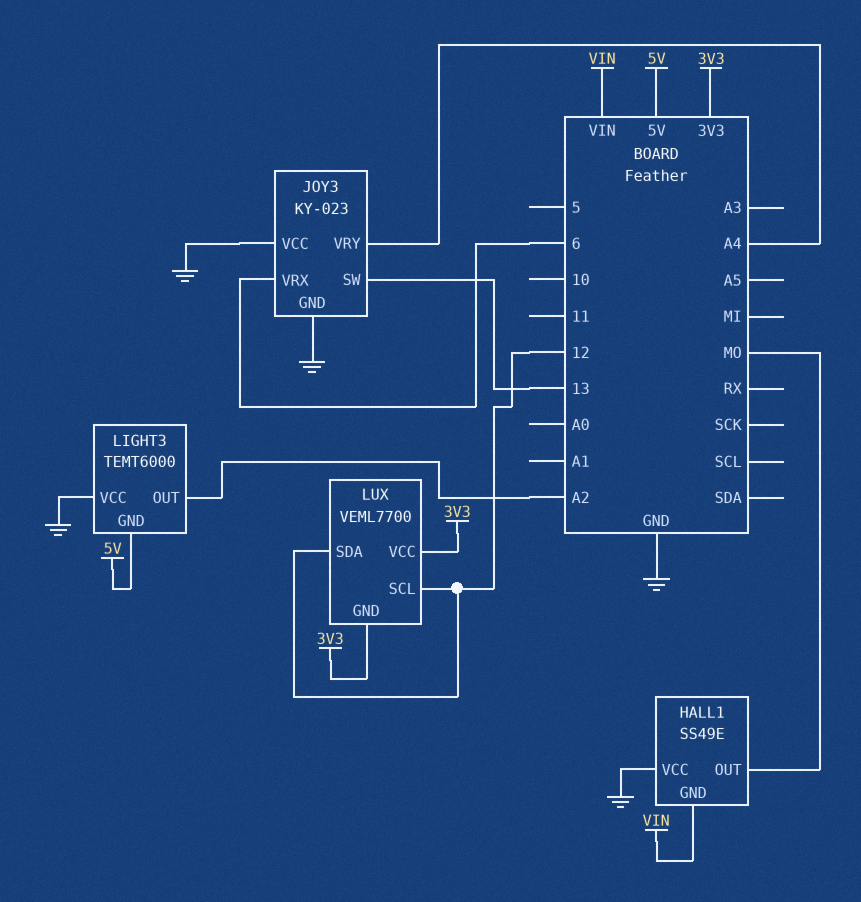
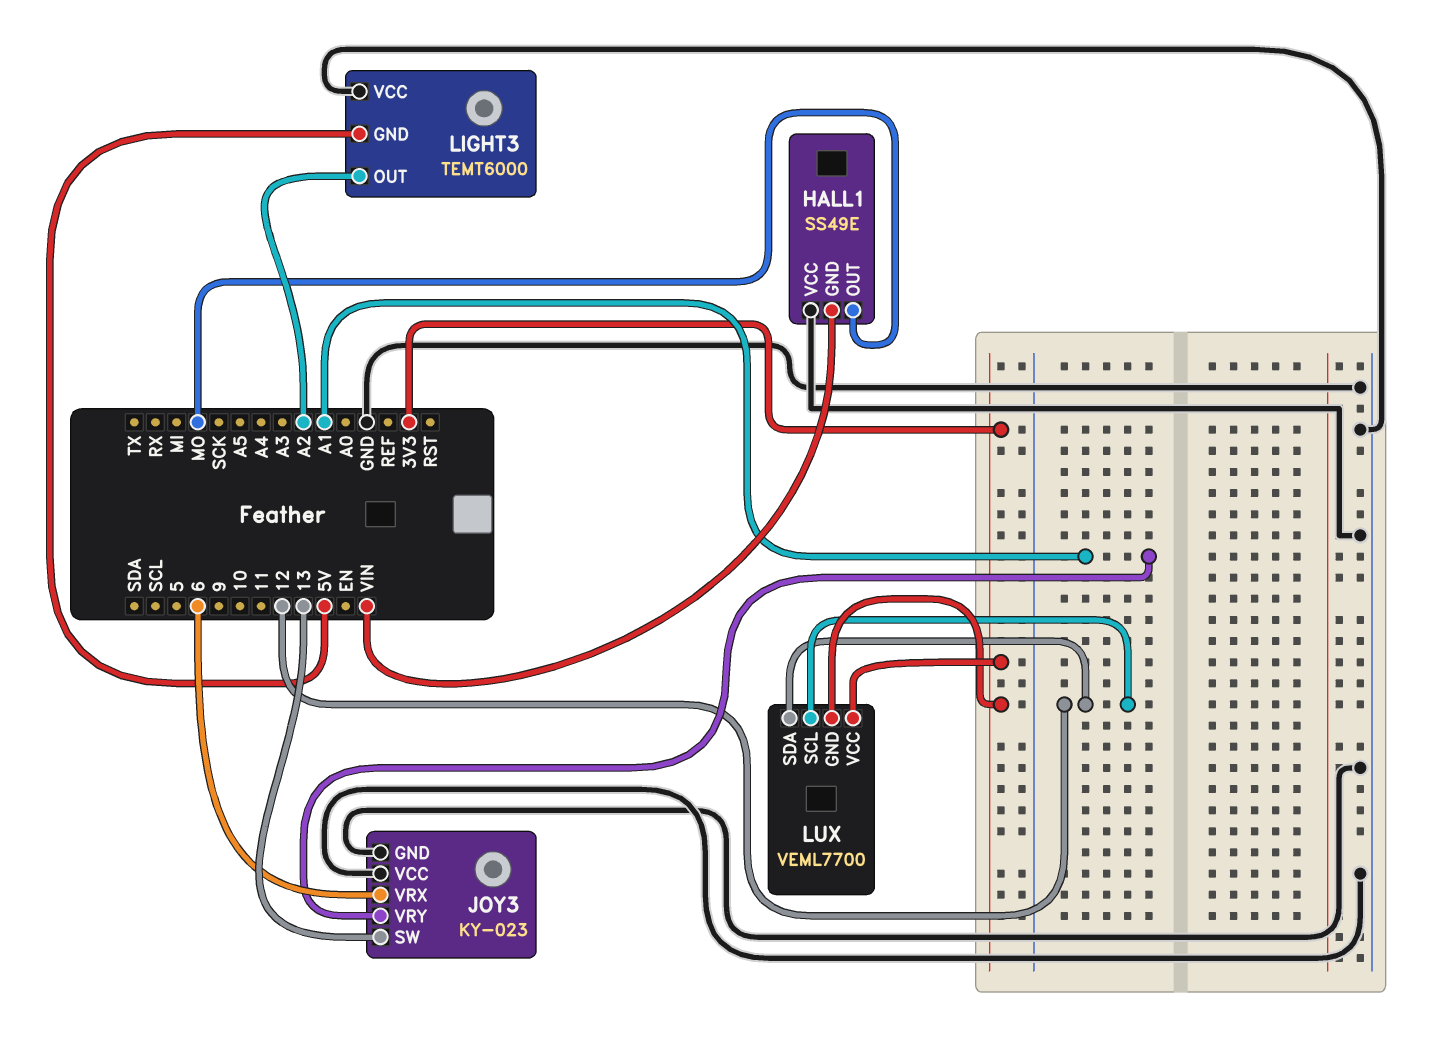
JOY3 pin VRY: A4 -> A1

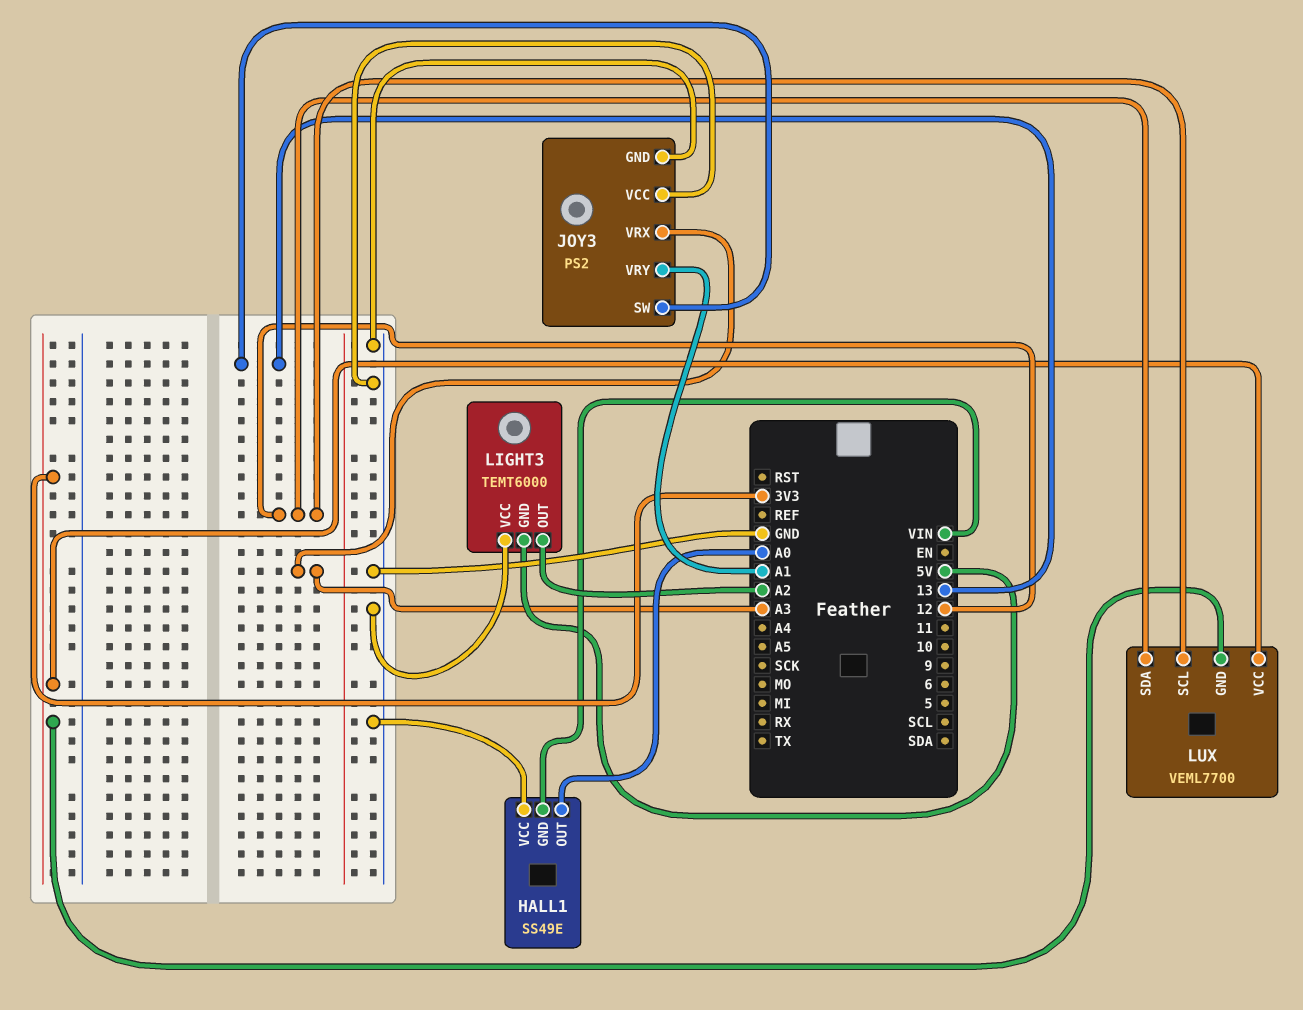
HALL1 pin OUT: MO -> A0
JOY3: KY-023 -> PS2
JOY3 pin VRX: 6 -> A3

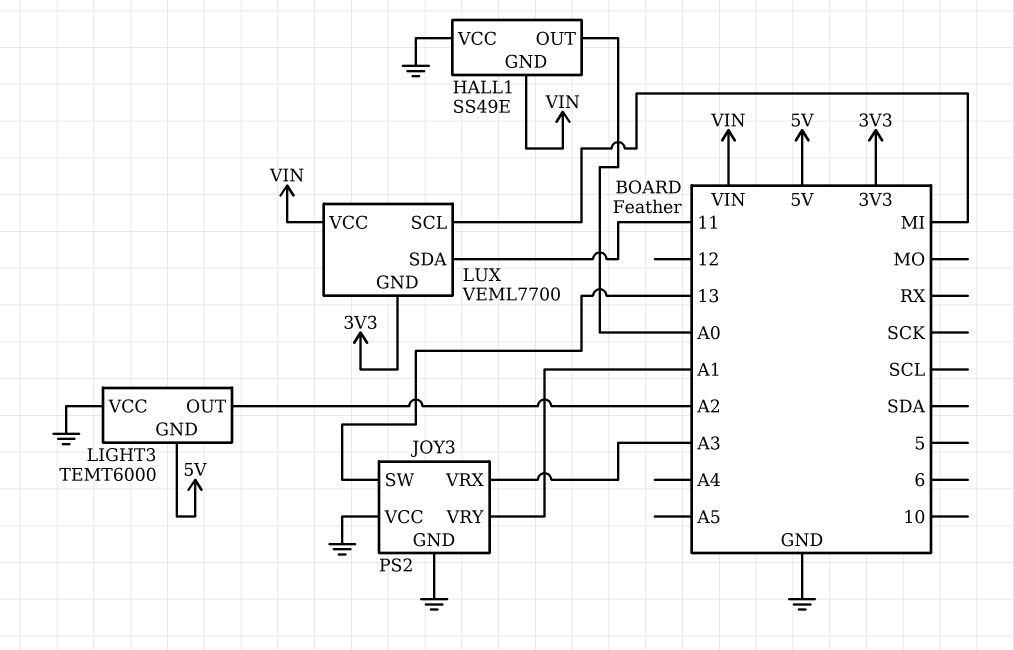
LUX pin SCL: 12 -> MI
LUX pin SDA: 12 -> 11
LUX pin VCC: 3V3 -> VIN

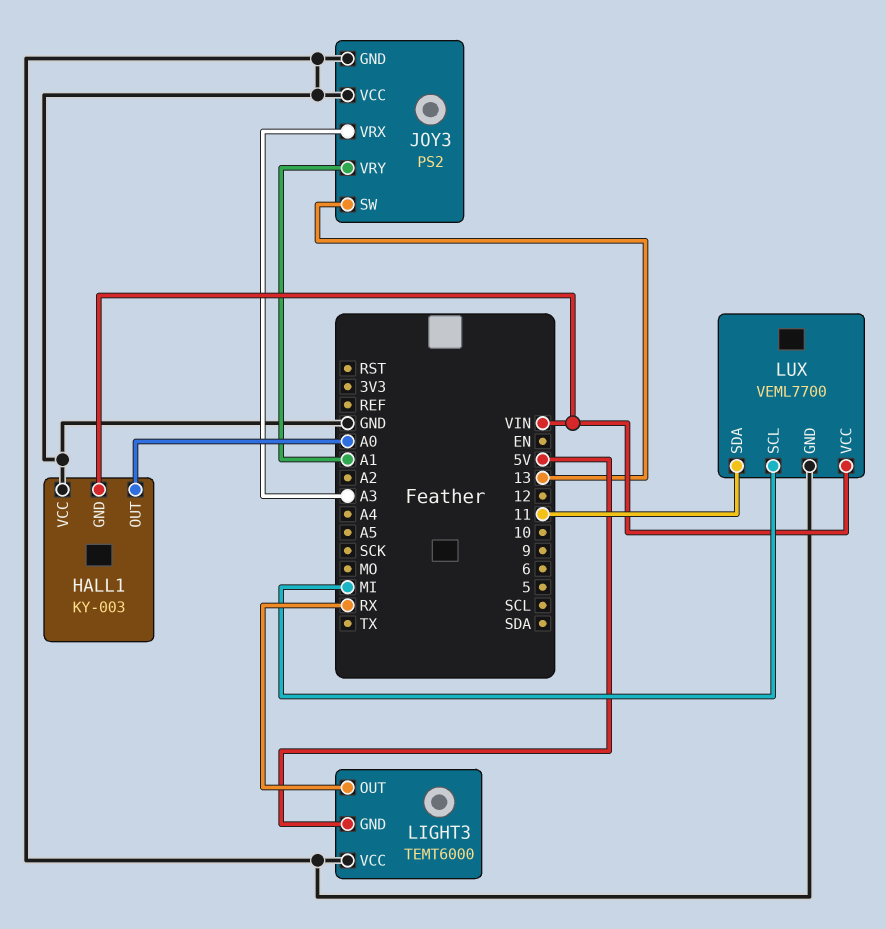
HALL1: SS49E -> KY-003
LIGHT3 pin OUT: A2 -> RX
LUX pin GND: 3V3 -> GND

